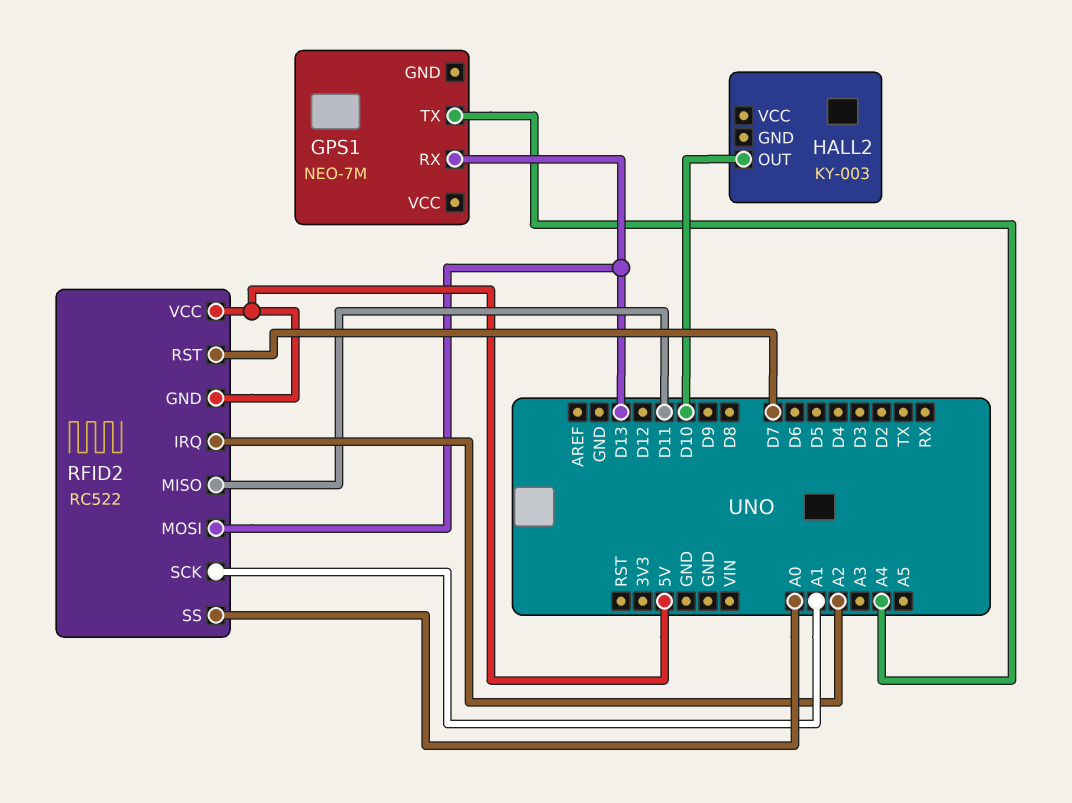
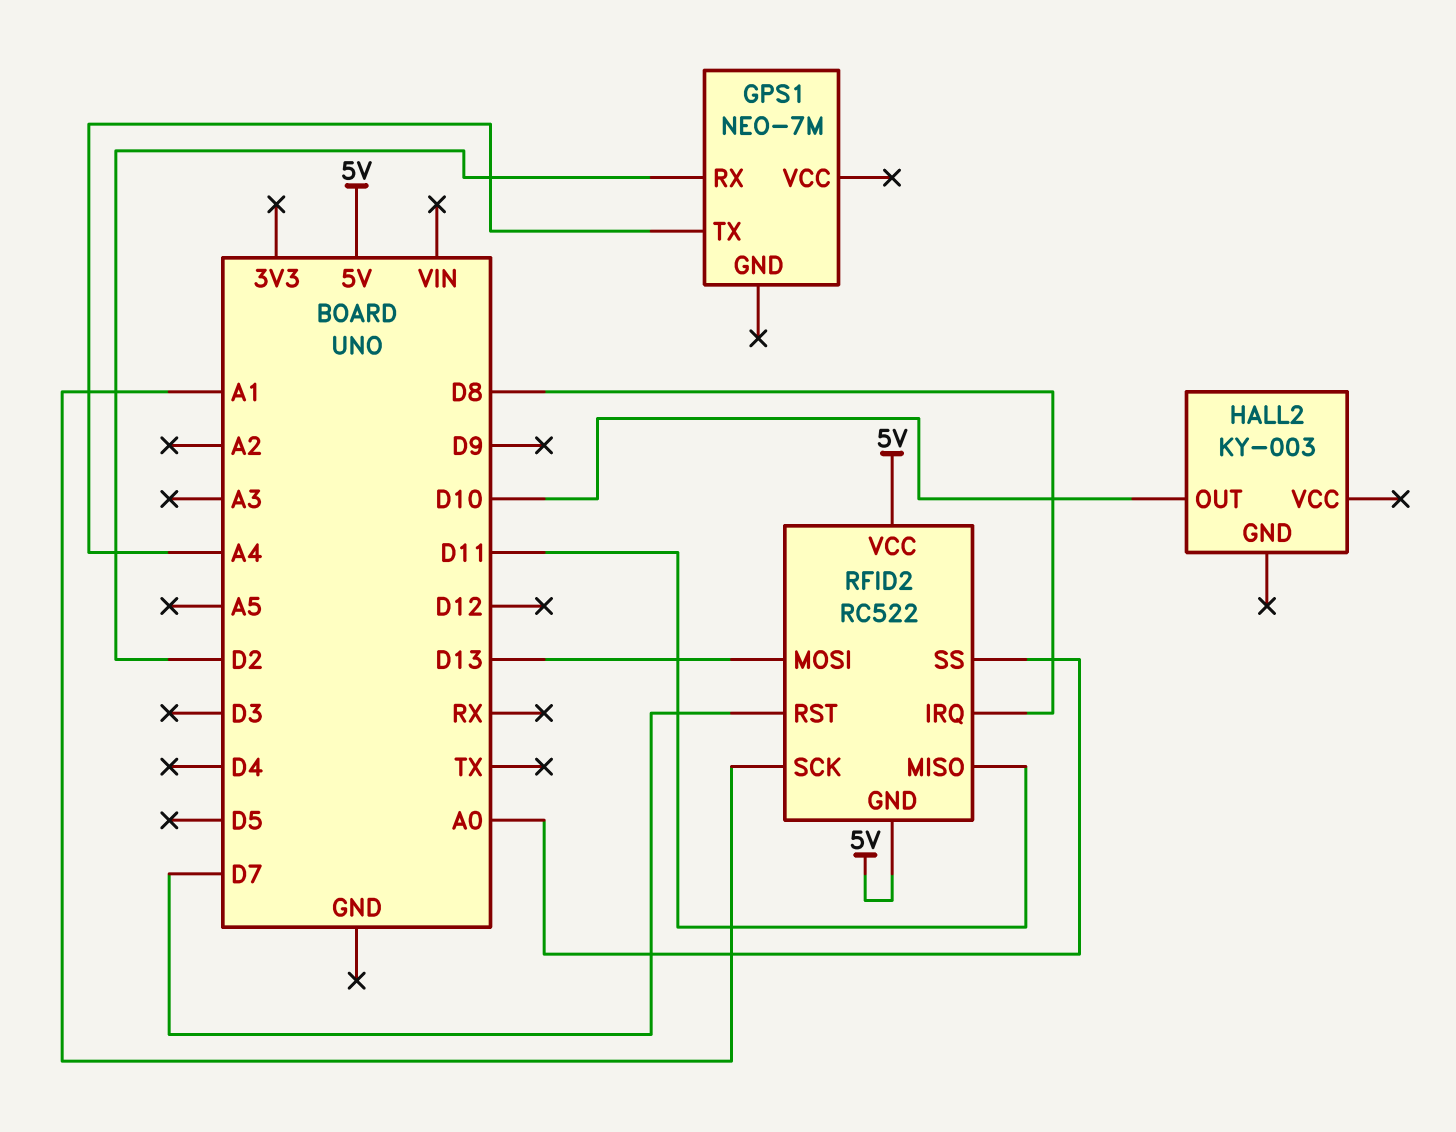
GPS1 pin RX: D13 -> D2
RFID2 pin IRQ: A2 -> D8

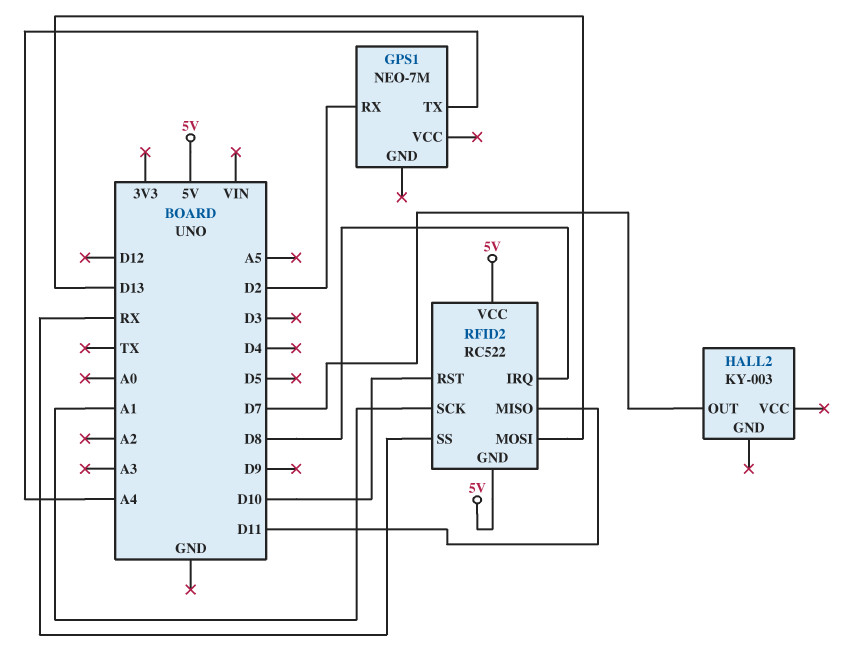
HALL2 pin OUT: D10 -> D7
RFID2 pin RST: D7 -> D10
RFID2 pin SS: A0 -> RX

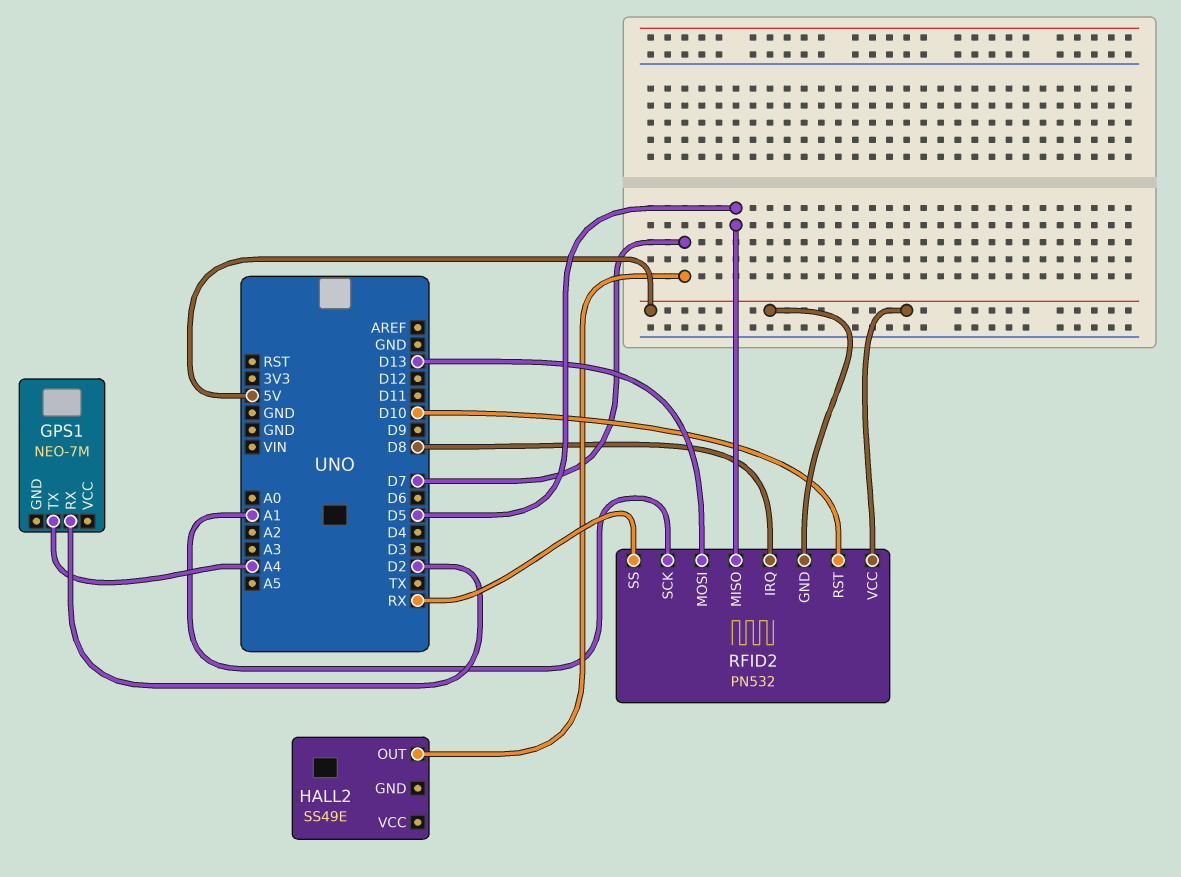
HALL2: KY-003 -> SS49E
RFID2: RC522 -> PN532
RFID2 pin MISO: D11 -> D5

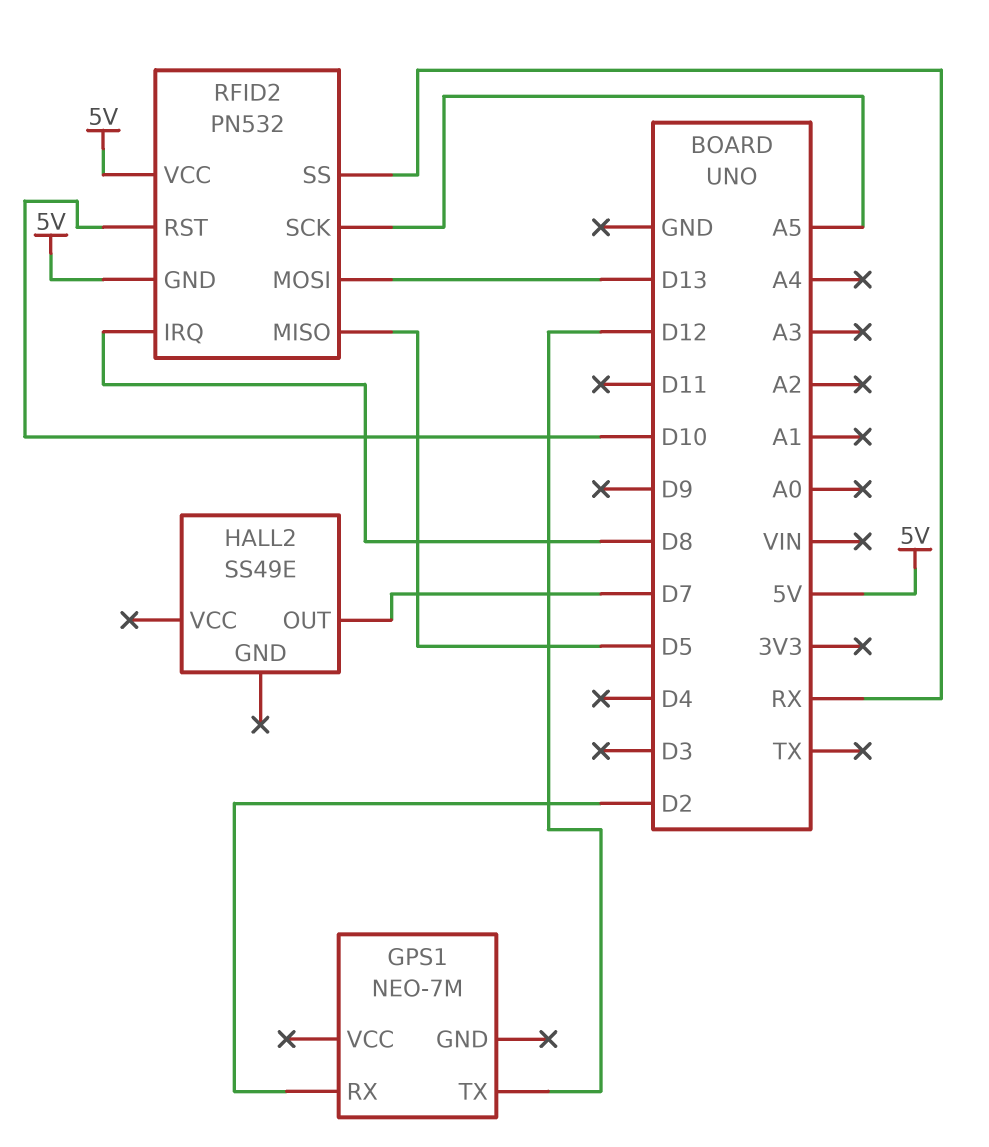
GPS1 pin TX: A4 -> D12
RFID2 pin SCK: A1 -> A5

